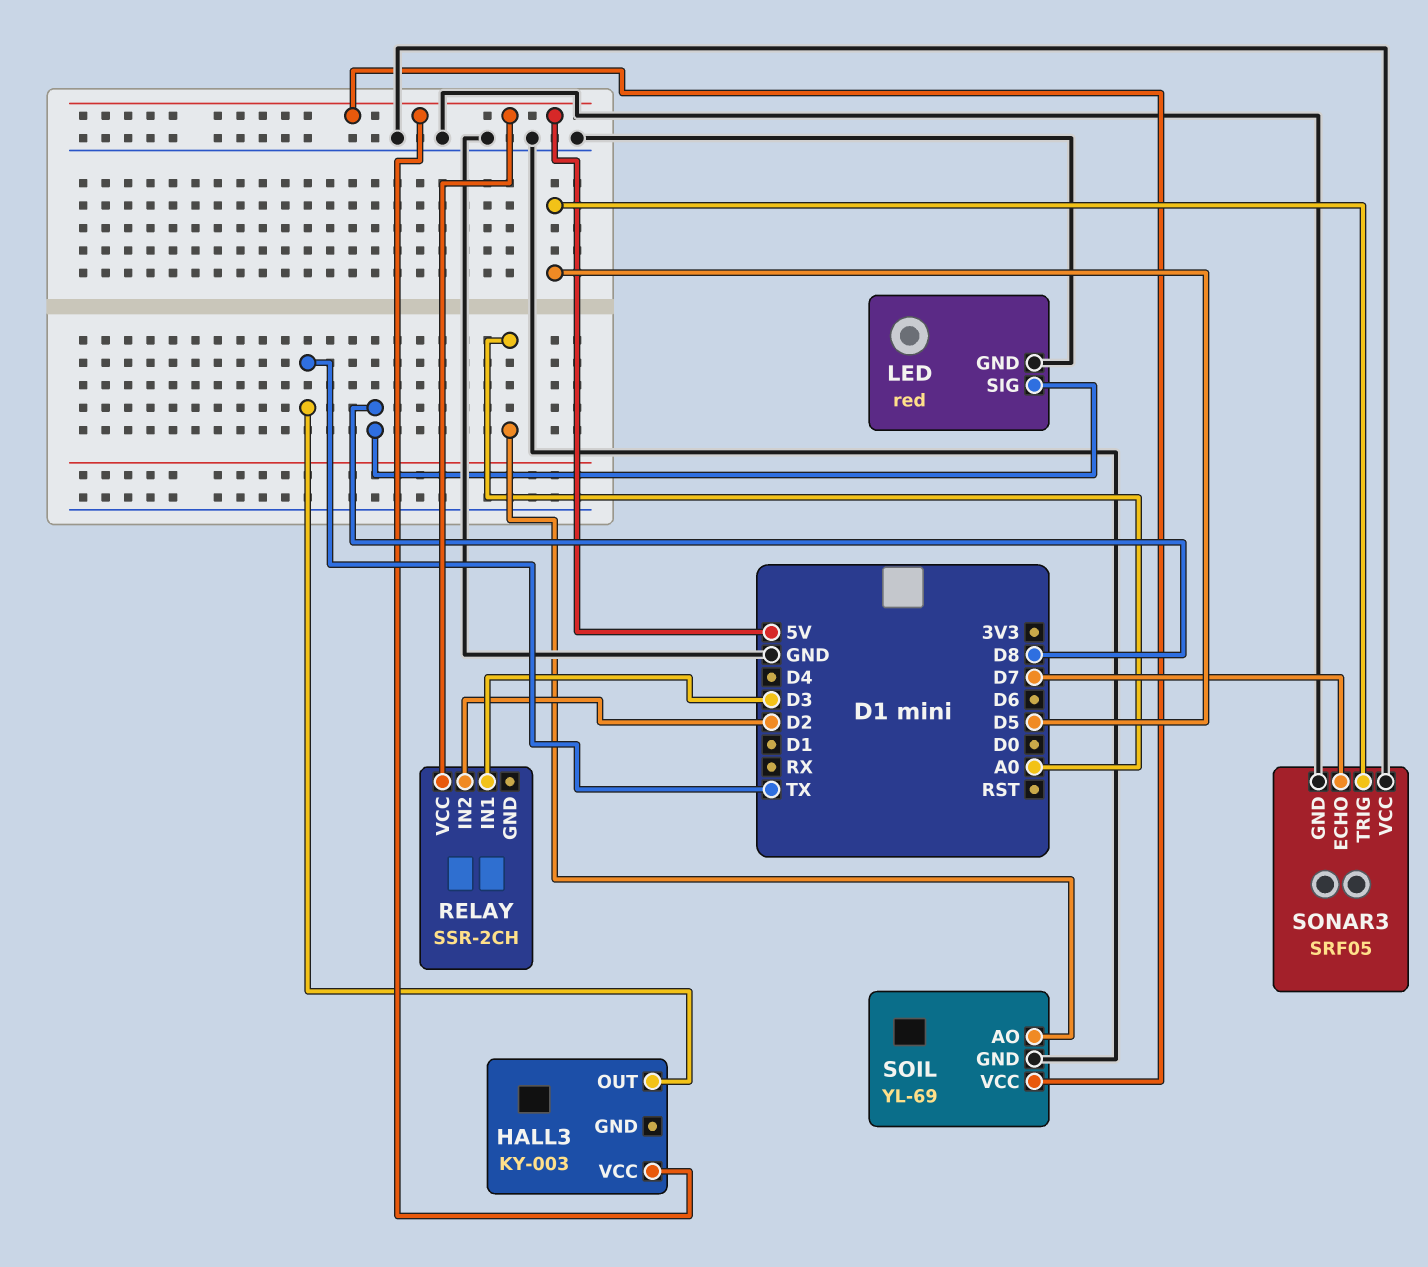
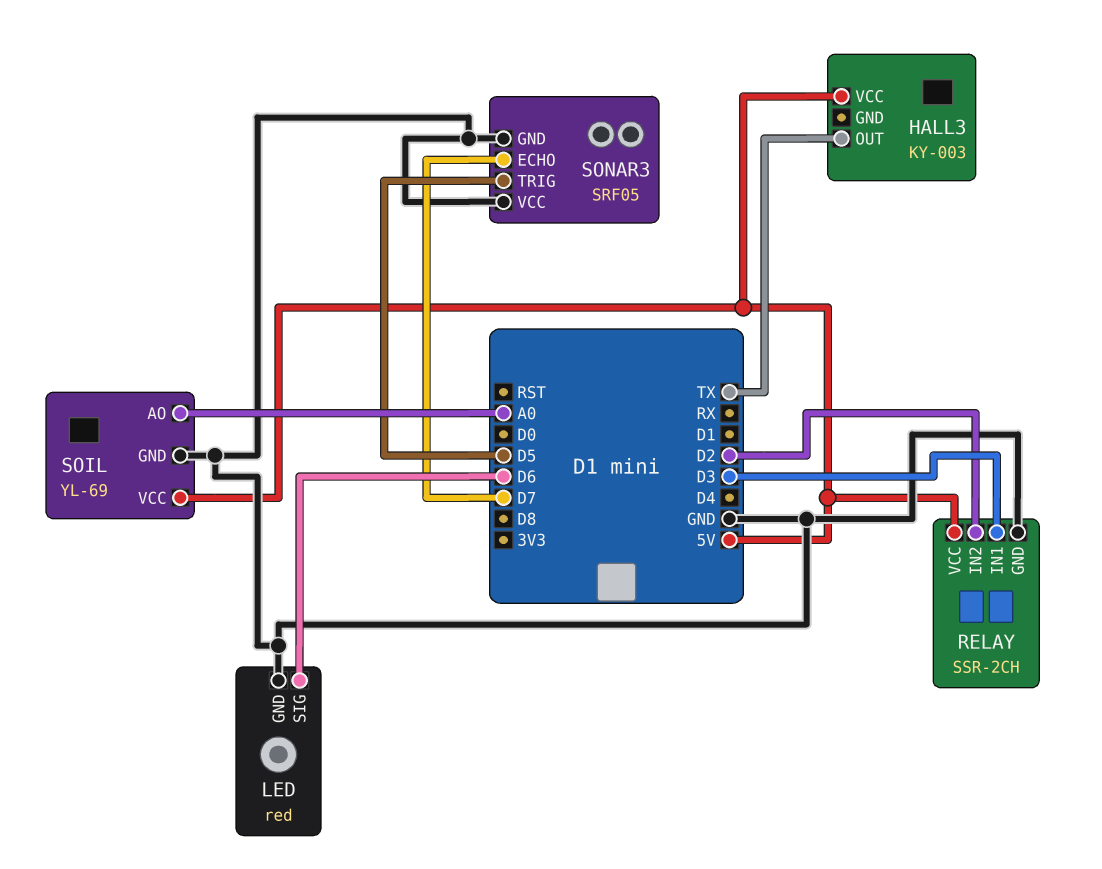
LED pin SIG: D8 -> D6
RELAY pin GND: none -> GND

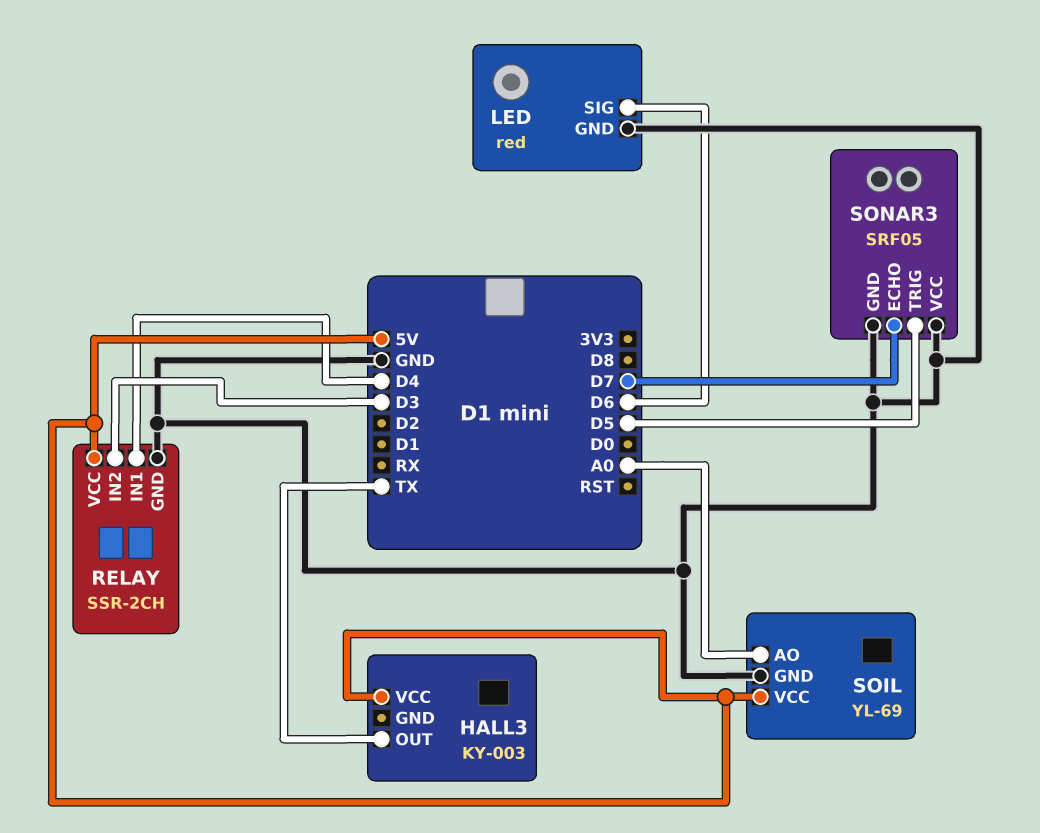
RELAY pin IN1: D3 -> D4
RELAY pin IN2: D2 -> D3

